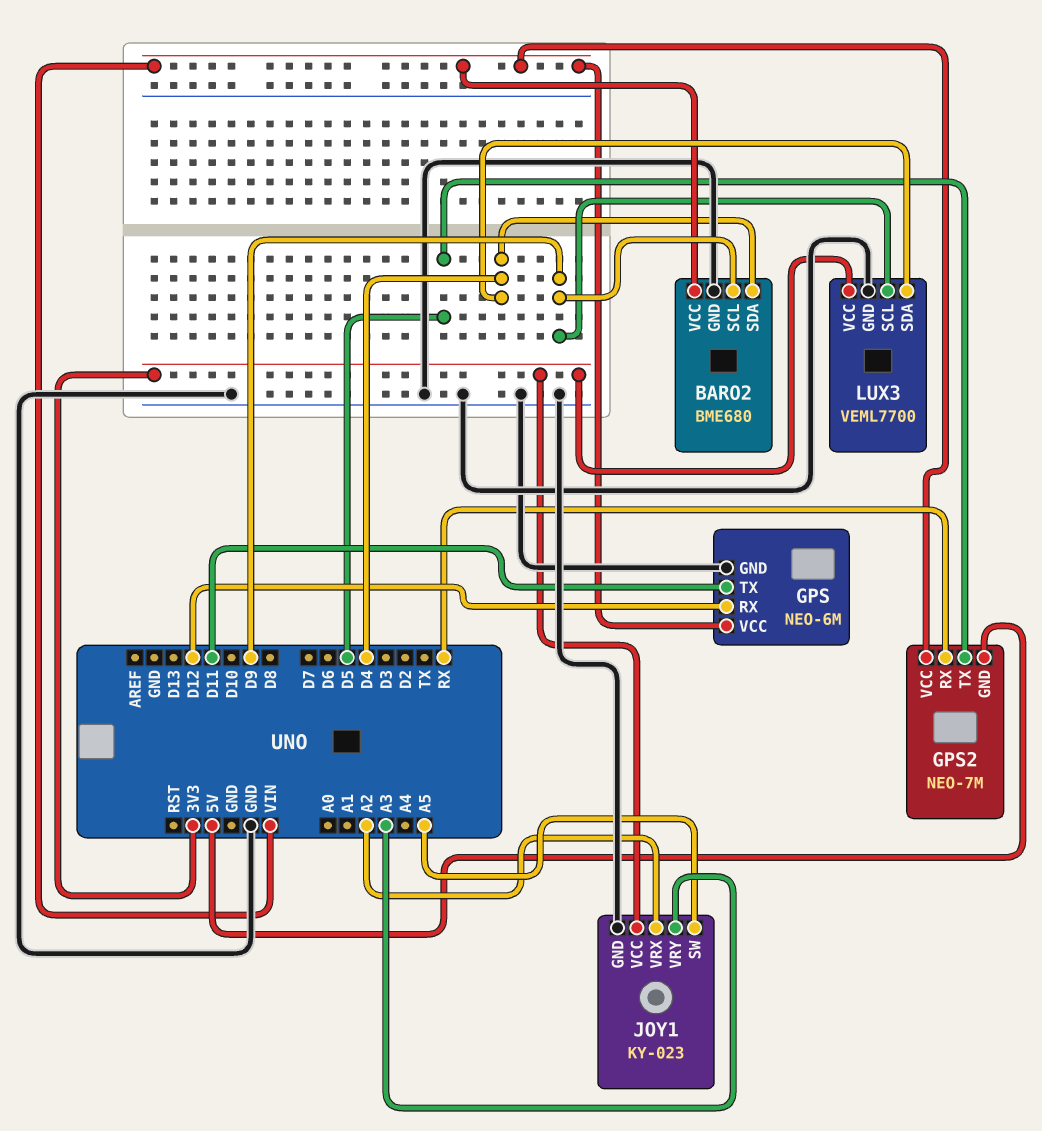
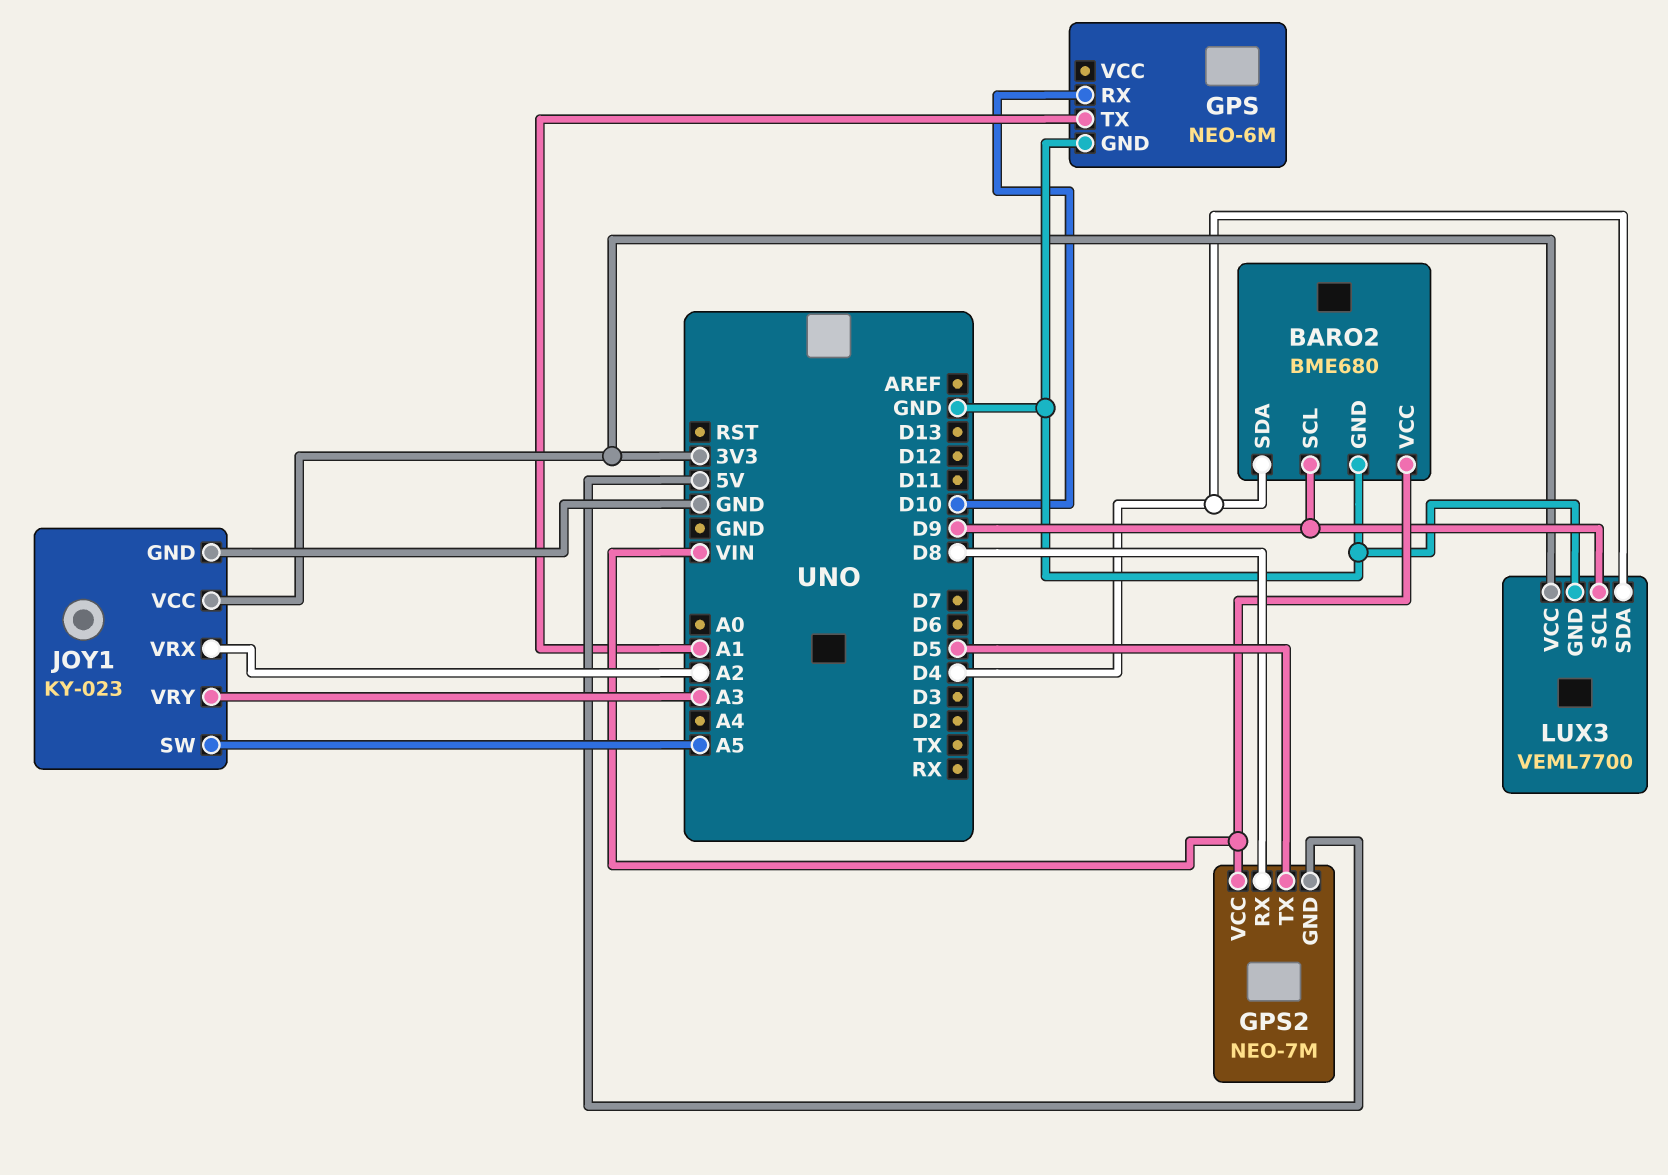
GPS pin RX: D12 -> D10
GPS pin TX: D11 -> A1
GPS pin VCC: VIN -> none
GPS2 pin RX: RX -> D8

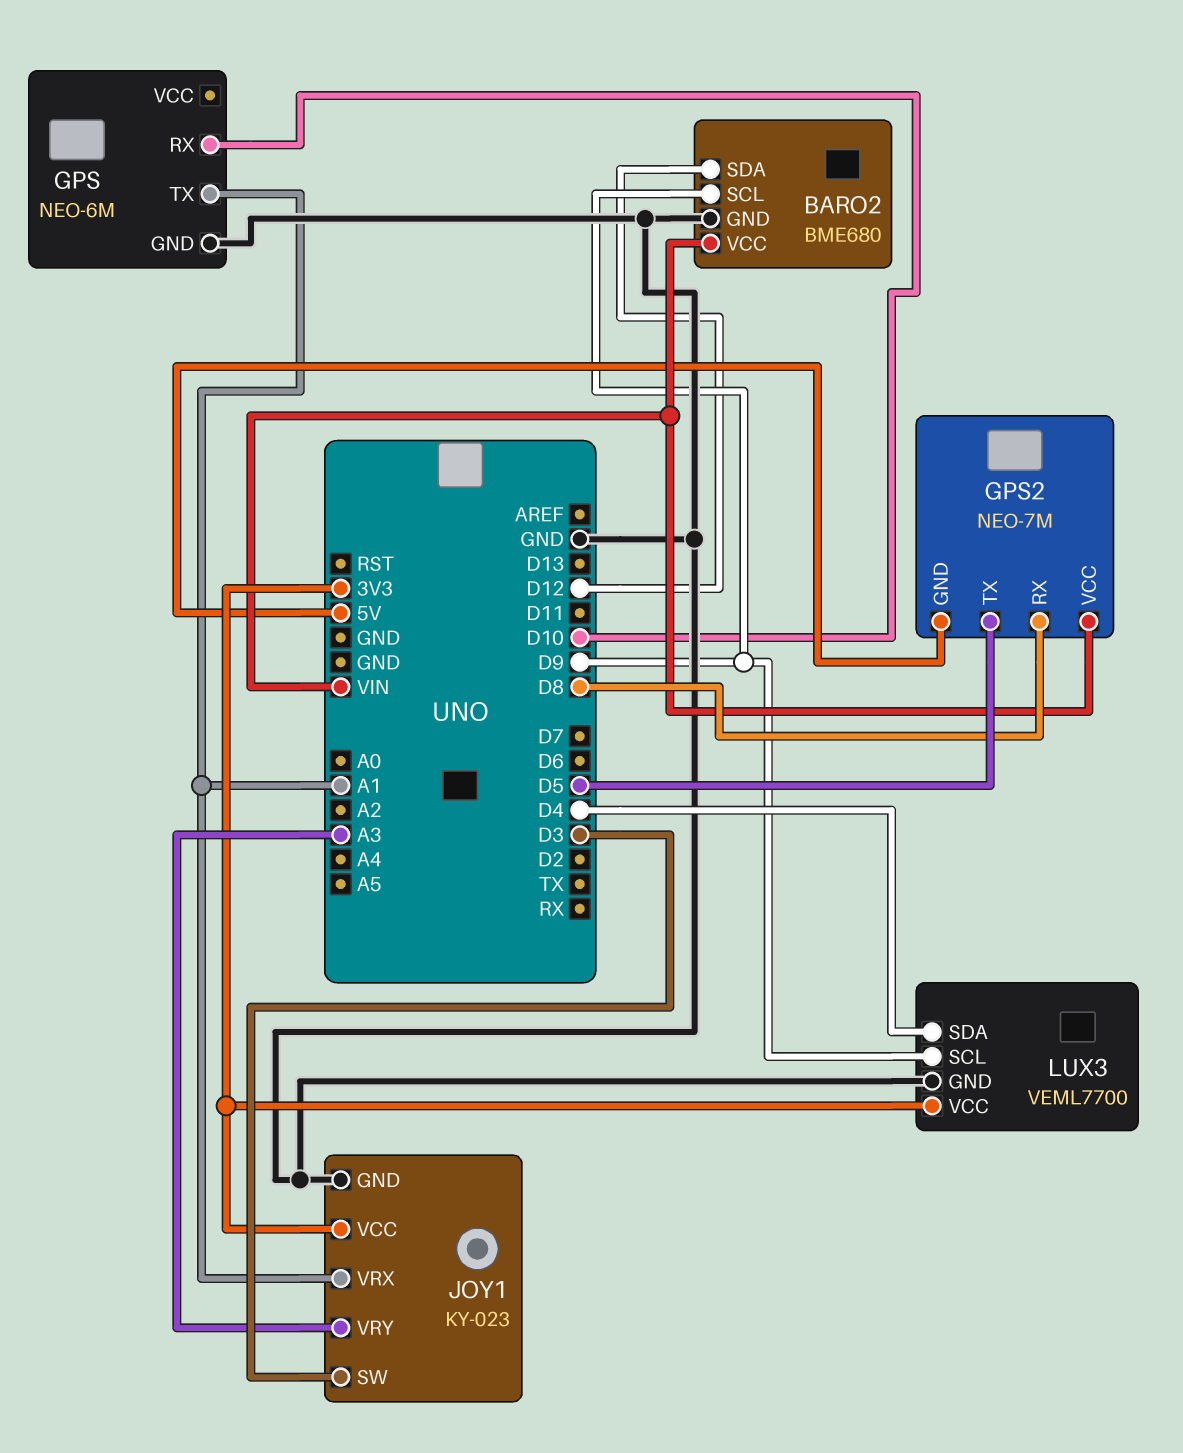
BARO2 pin SDA: D4 -> D12
JOY1 pin SW: A5 -> D3
JOY1 pin VRX: A2 -> A1

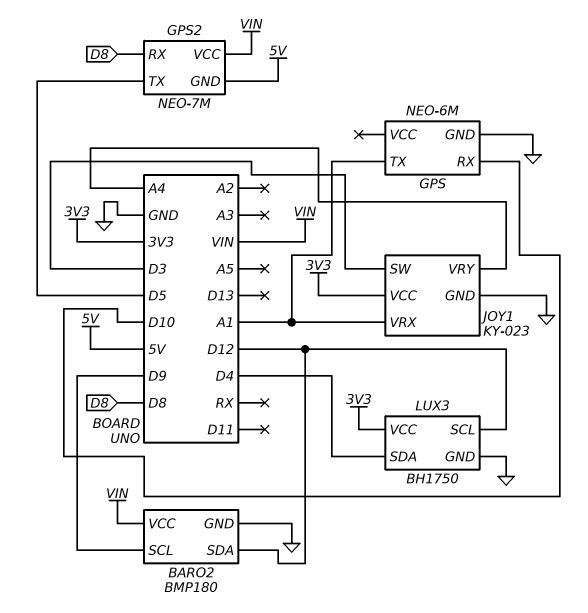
BARO2: BME680 -> BMP180
JOY1 pin VRY: A3 -> A4
LUX3: VEML7700 -> BH1750
LUX3 pin SCL: D9 -> D12

